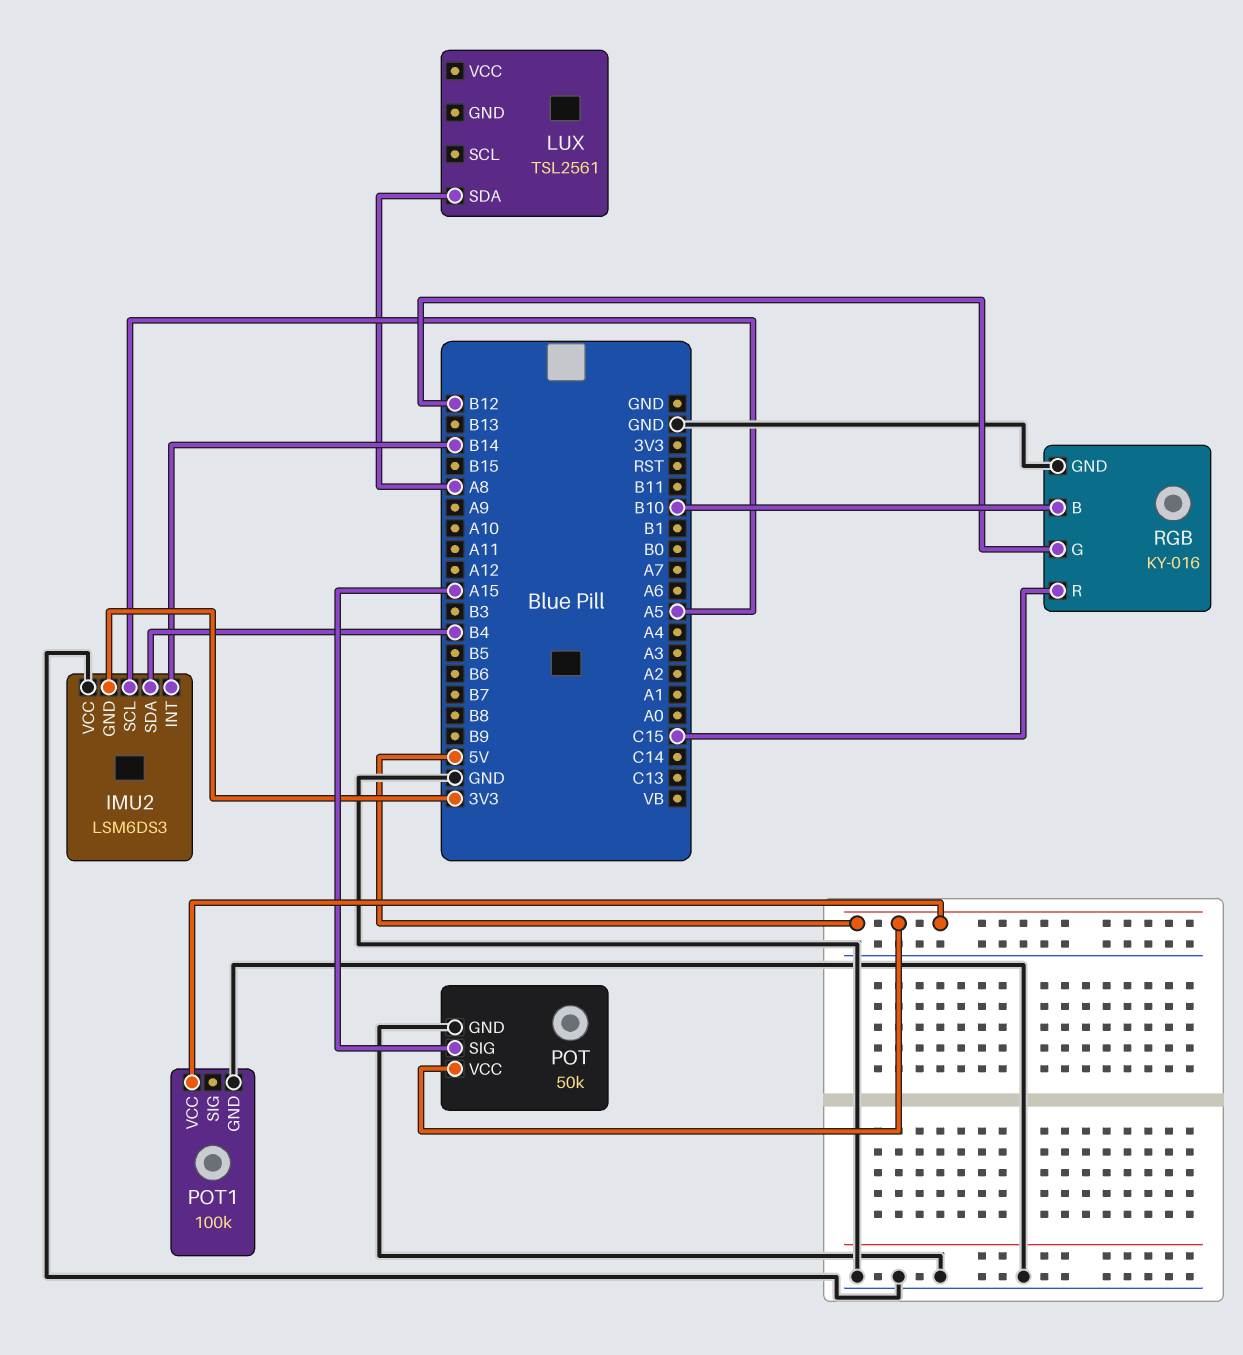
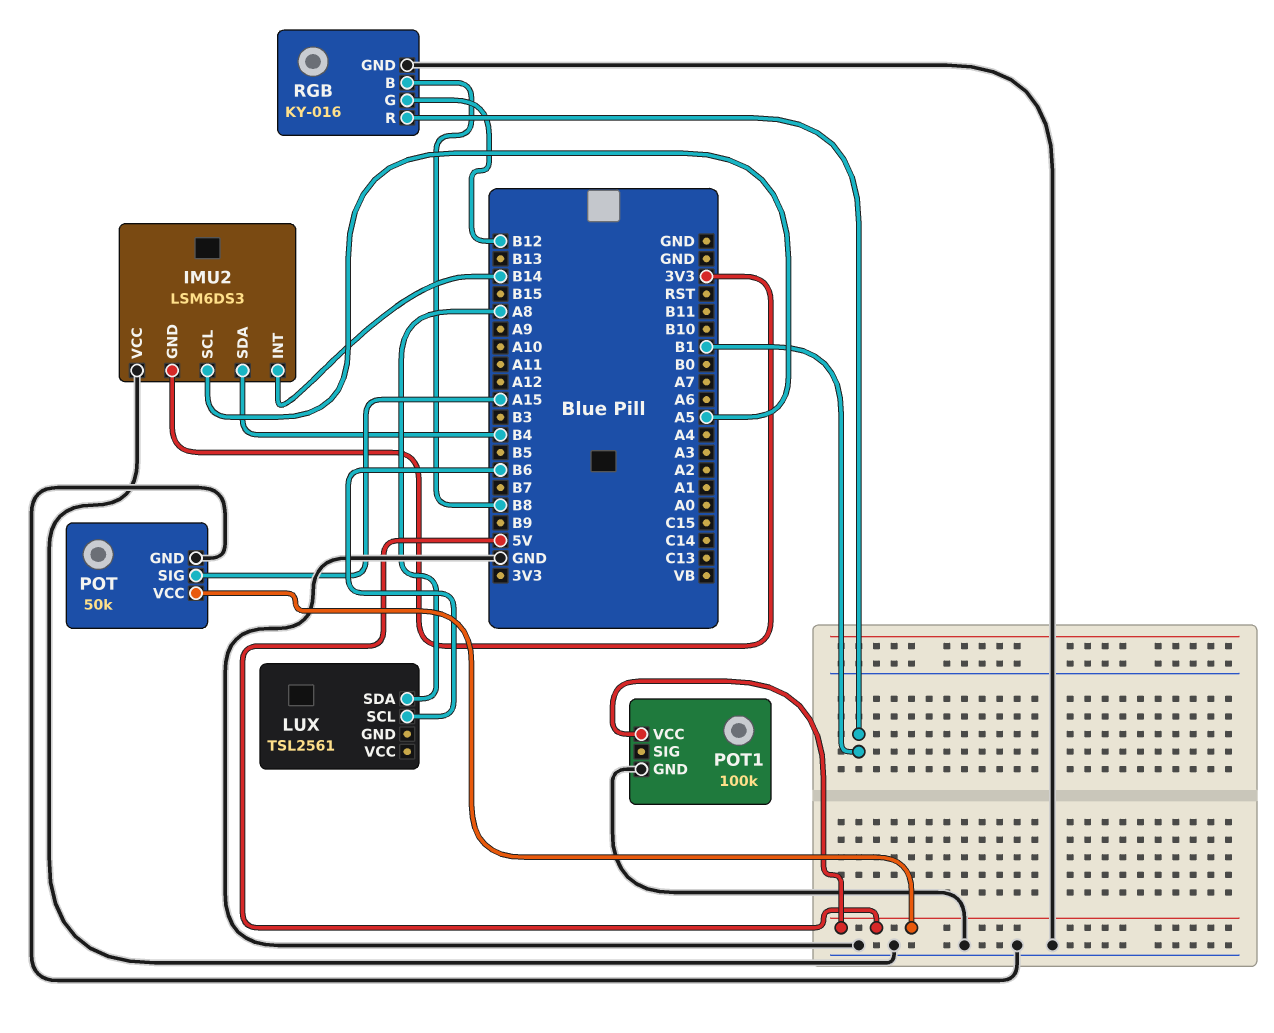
LUX pin SCL: none -> B6
RGB pin B: B10 -> B8
RGB pin R: C15 -> B1

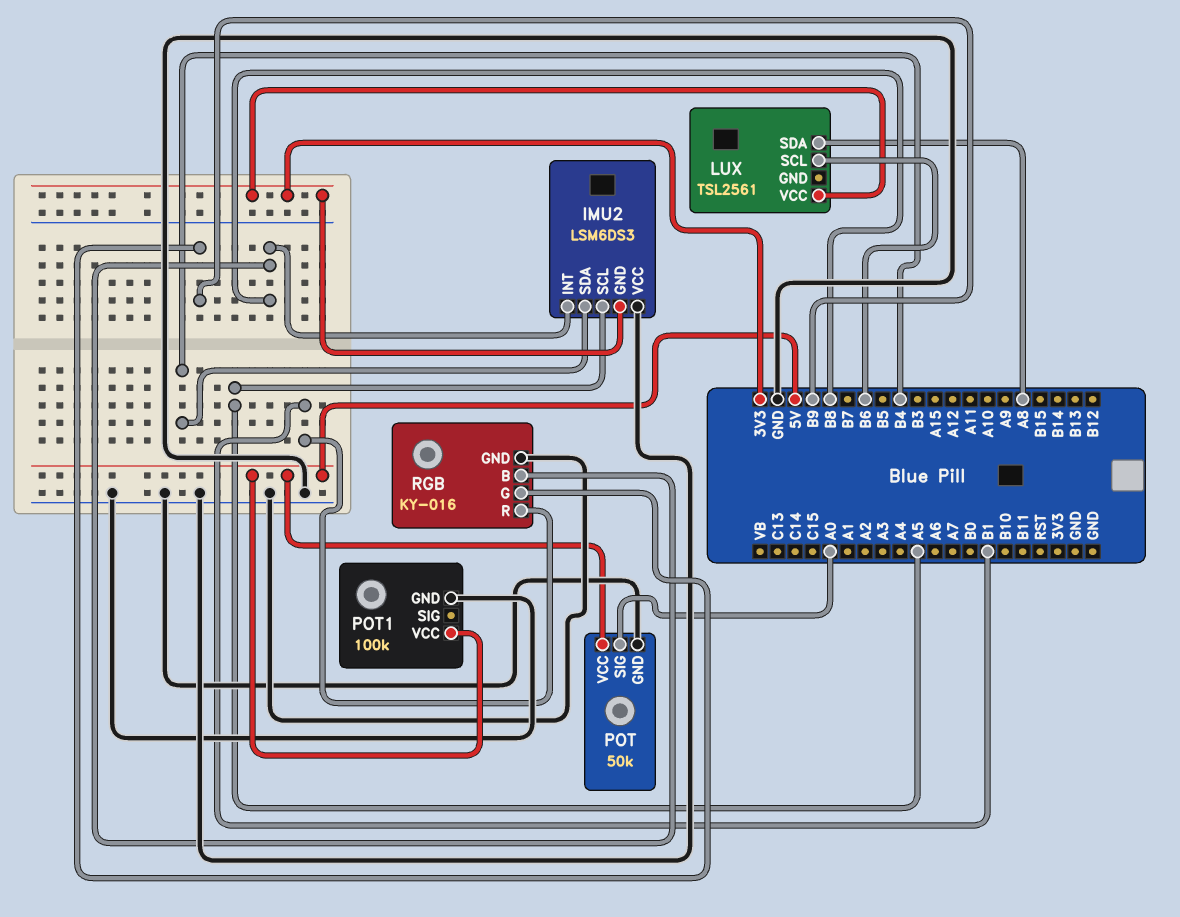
IMU2 pin INT: B14 -> B8
LUX pin VCC: none -> 3V3
POT pin SIG: A15 -> A0
RGB pin G: B12 -> B9

